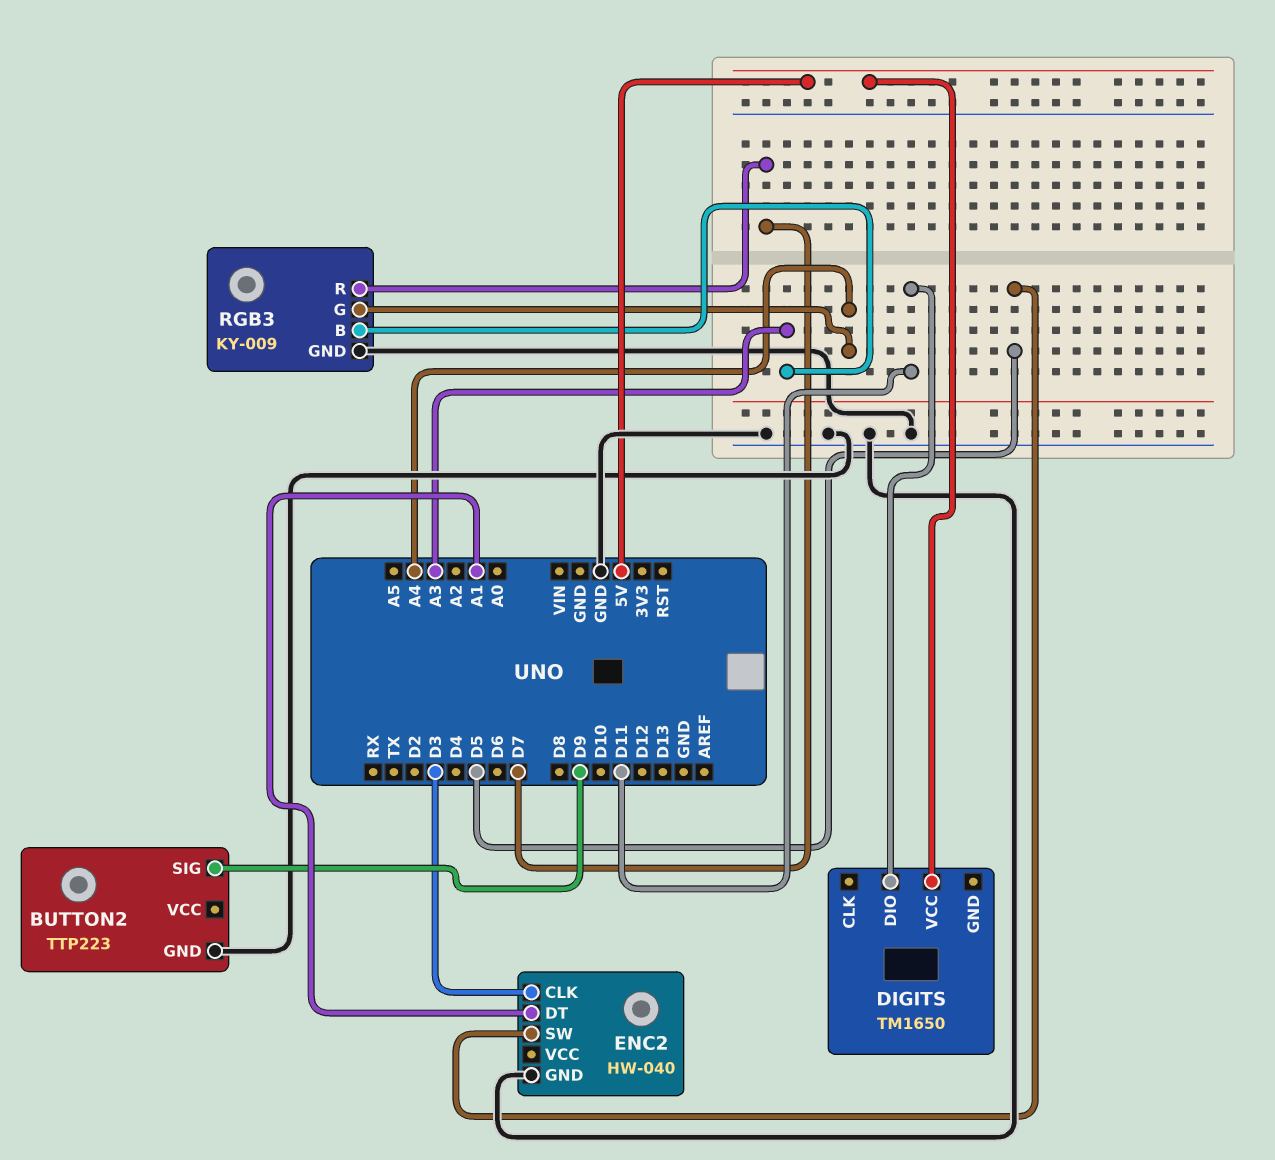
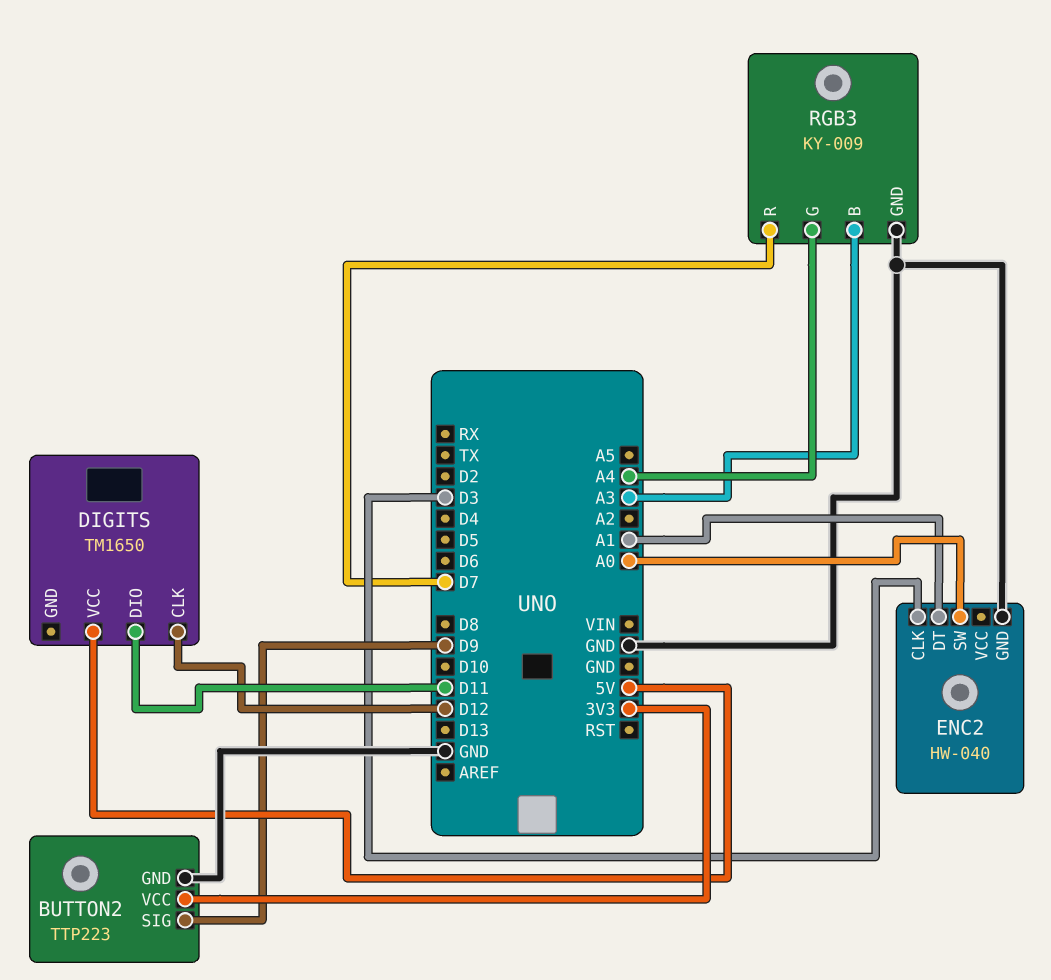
BUTTON2 pin VCC: none -> 3V3
DIGITS pin CLK: none -> D12
ENC2 pin SW: D5 -> A0

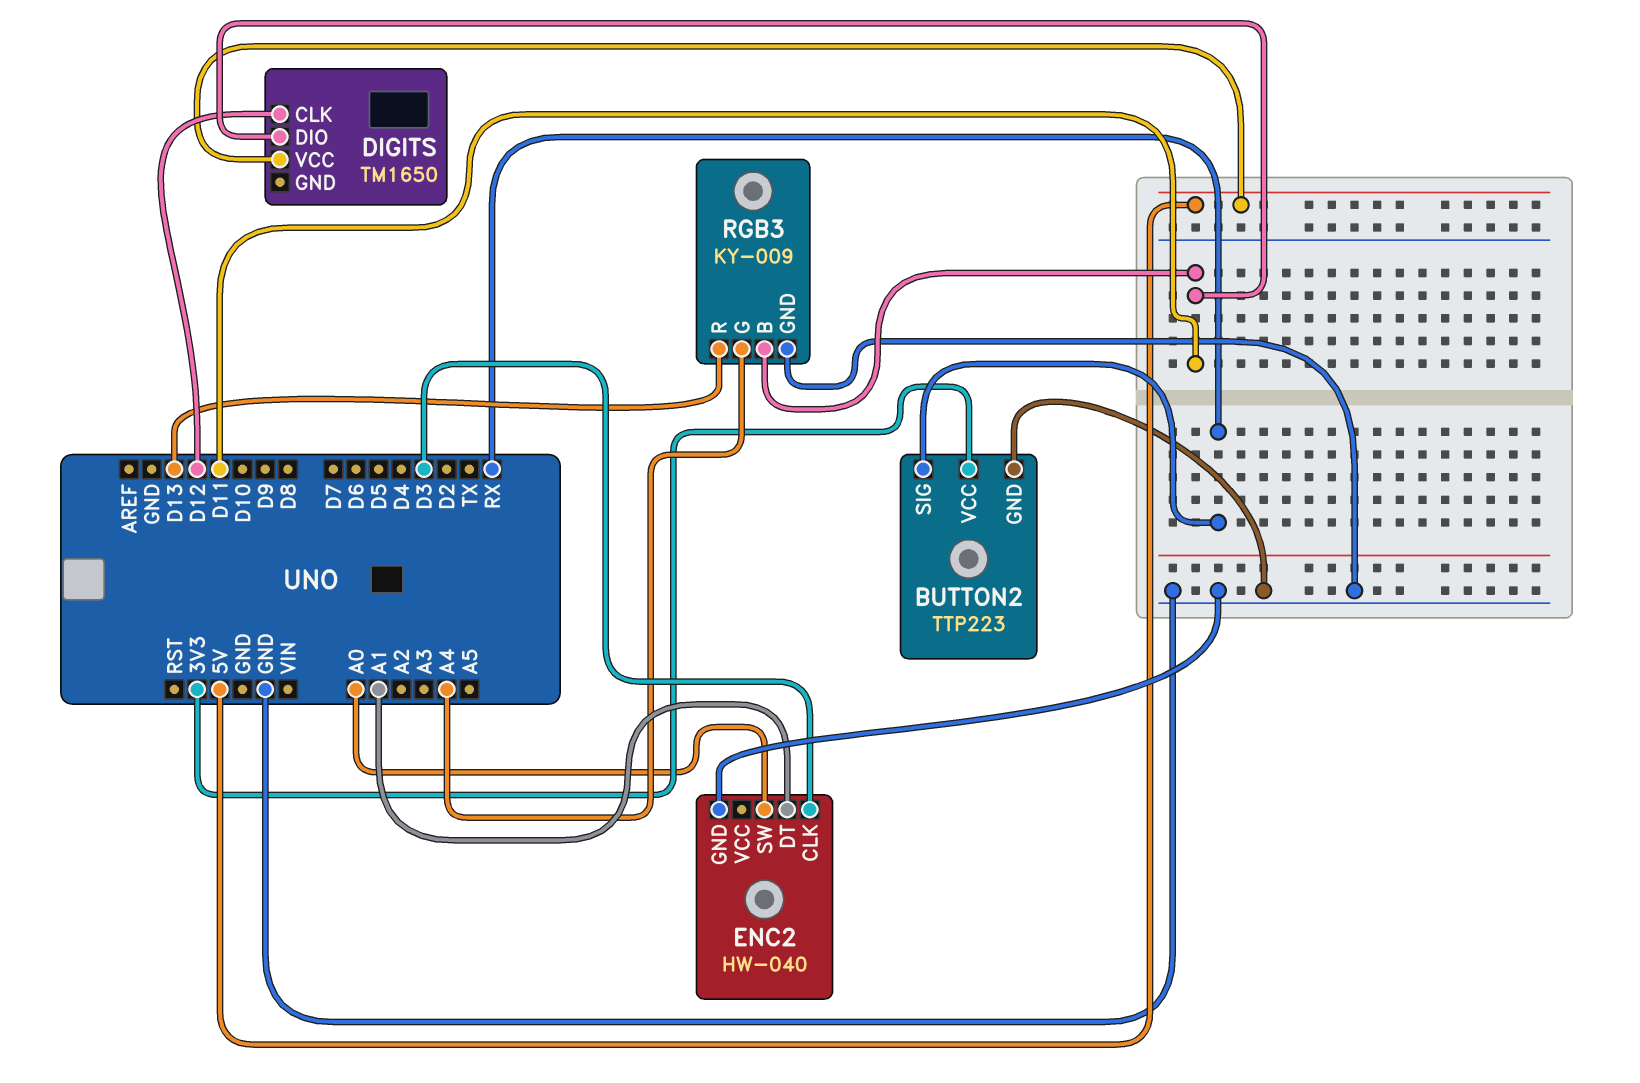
BUTTON2 pin SIG: D9 -> RX
RGB3 pin B: A3 -> D11
RGB3 pin R: D7 -> D13

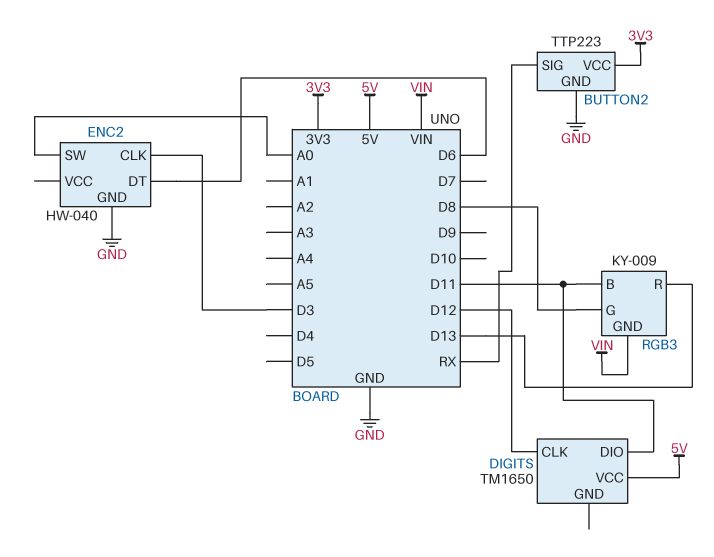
ENC2 pin DT: A1 -> D6
RGB3 pin G: A4 -> D8
RGB3 pin GND: GND -> VIN

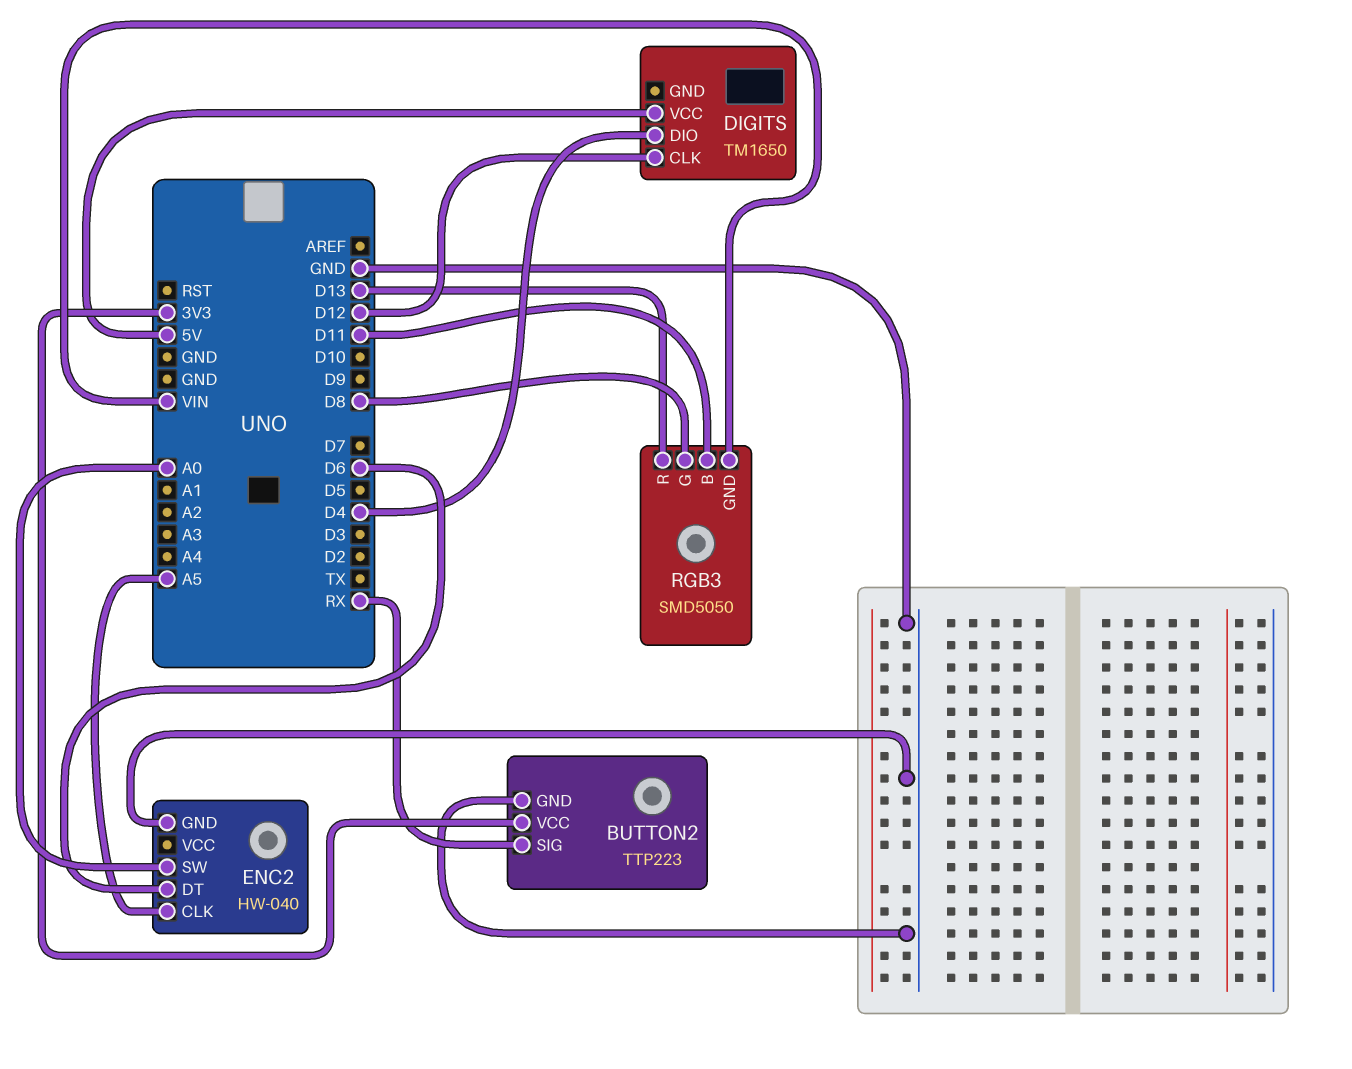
DIGITS pin DIO: D11 -> D4
ENC2 pin CLK: D3 -> A5
RGB3: KY-009 -> SMD5050

